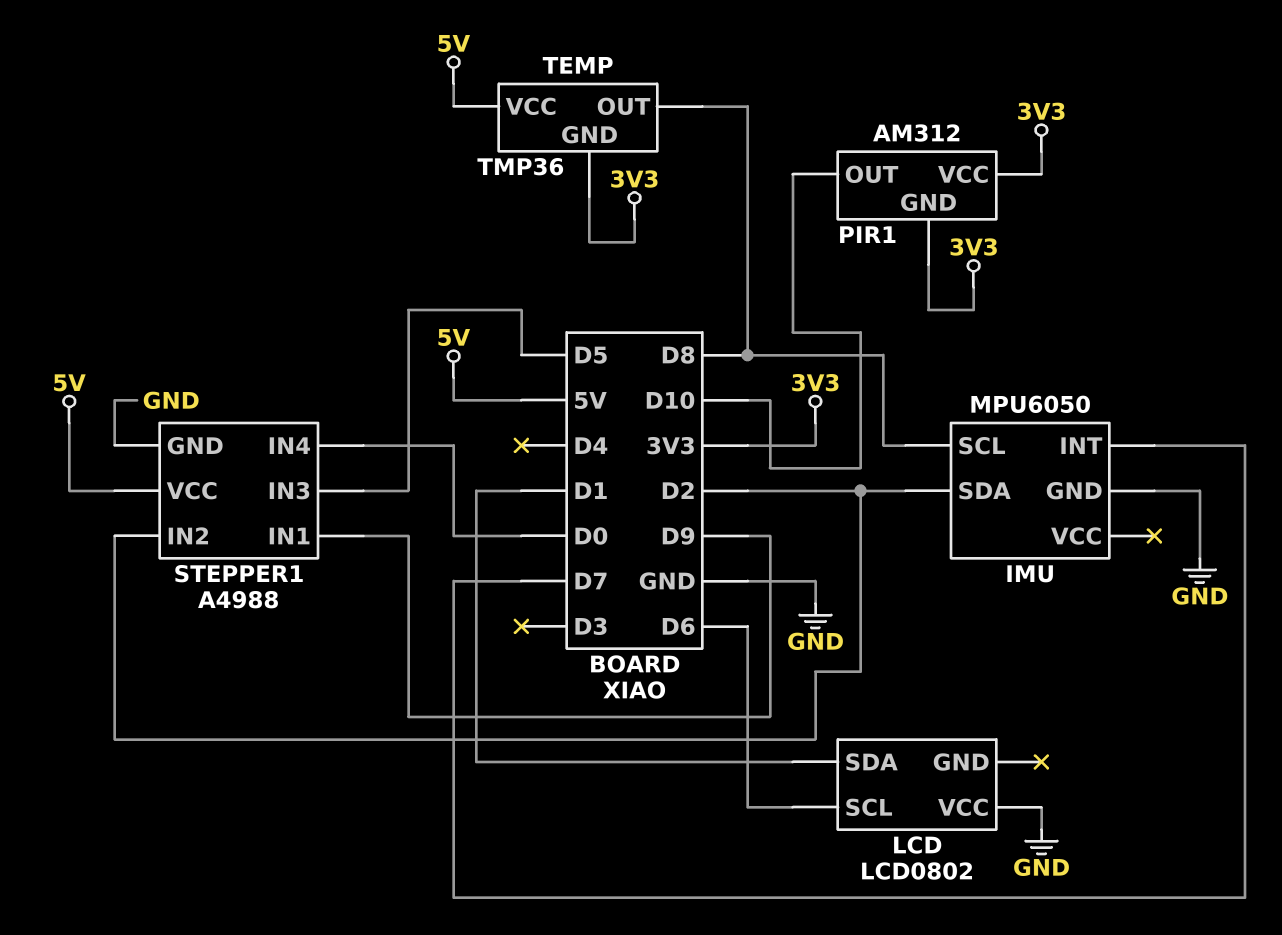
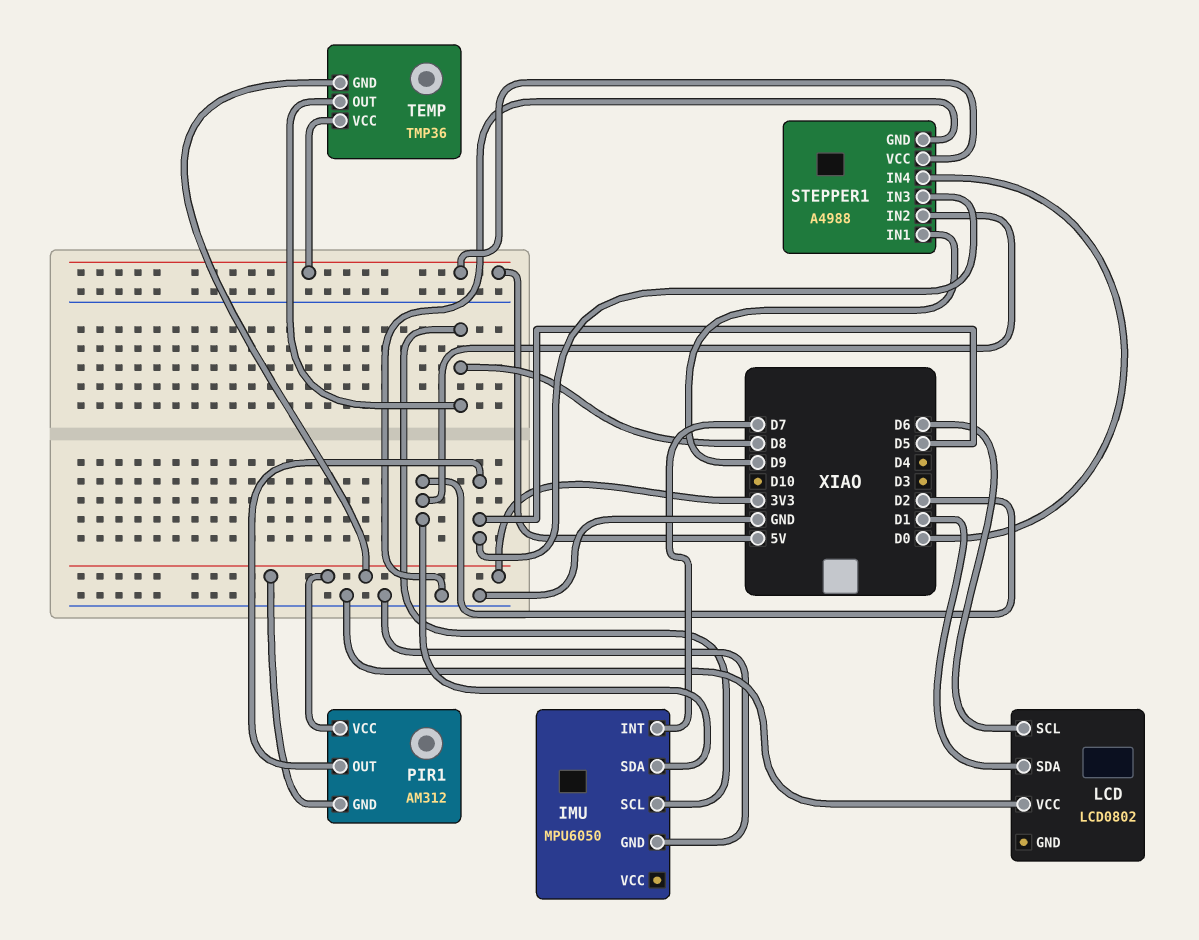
PIR1 pin OUT: D10 -> D5

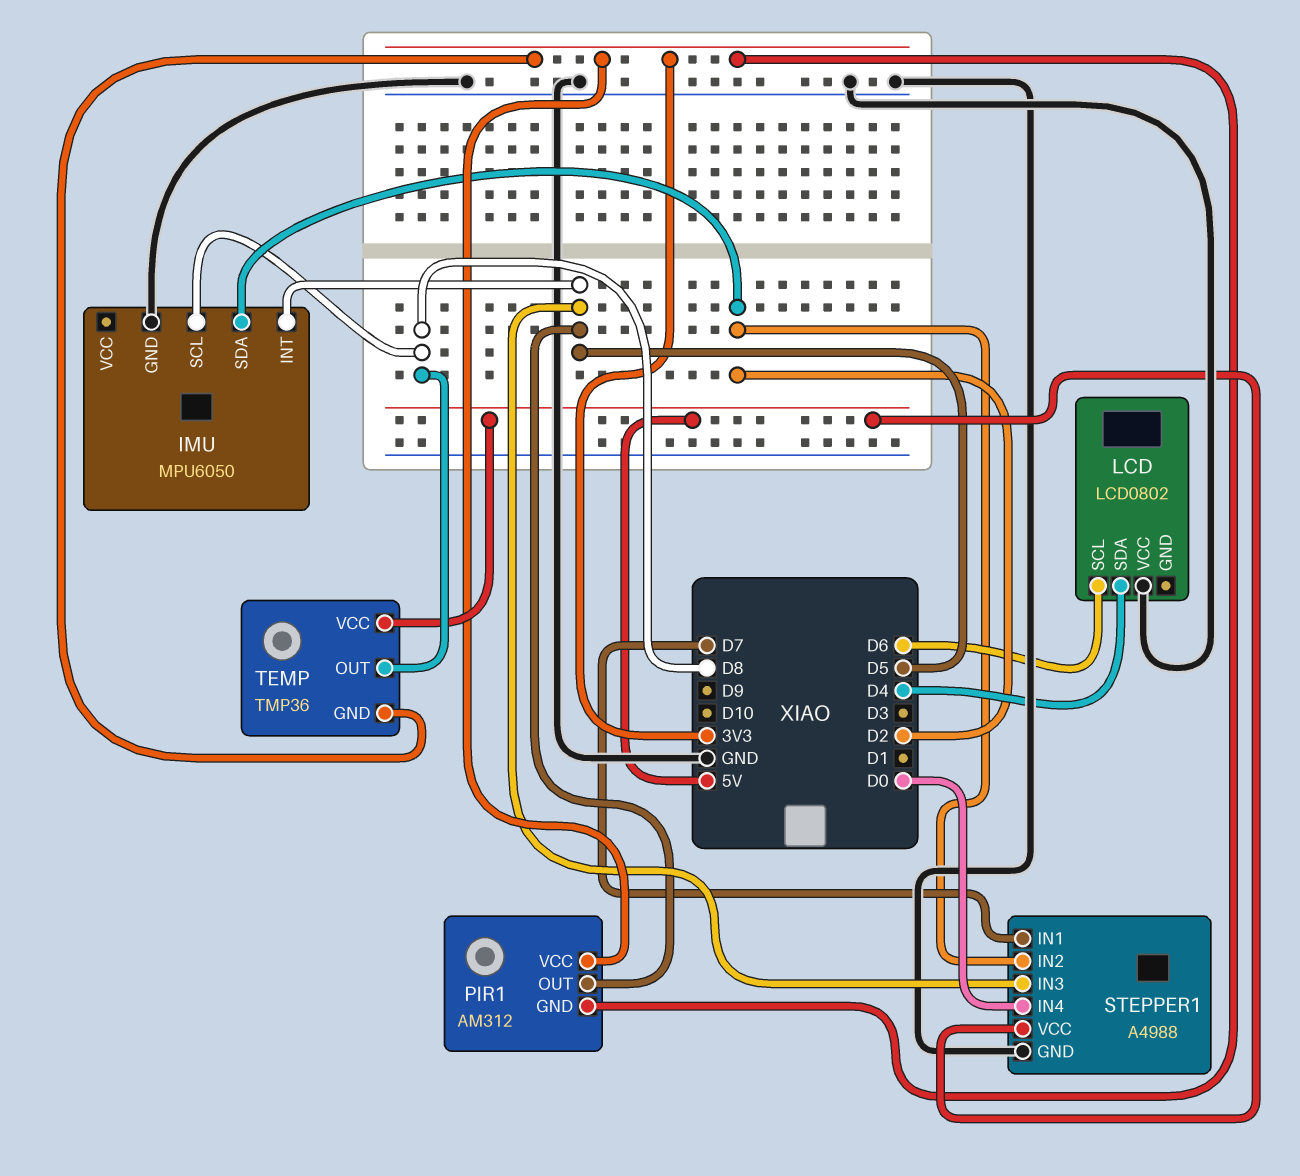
IMU pin INT: D7 -> D5
LCD pin SDA: D1 -> D4
STEPPER1 pin IN1: D9 -> D7

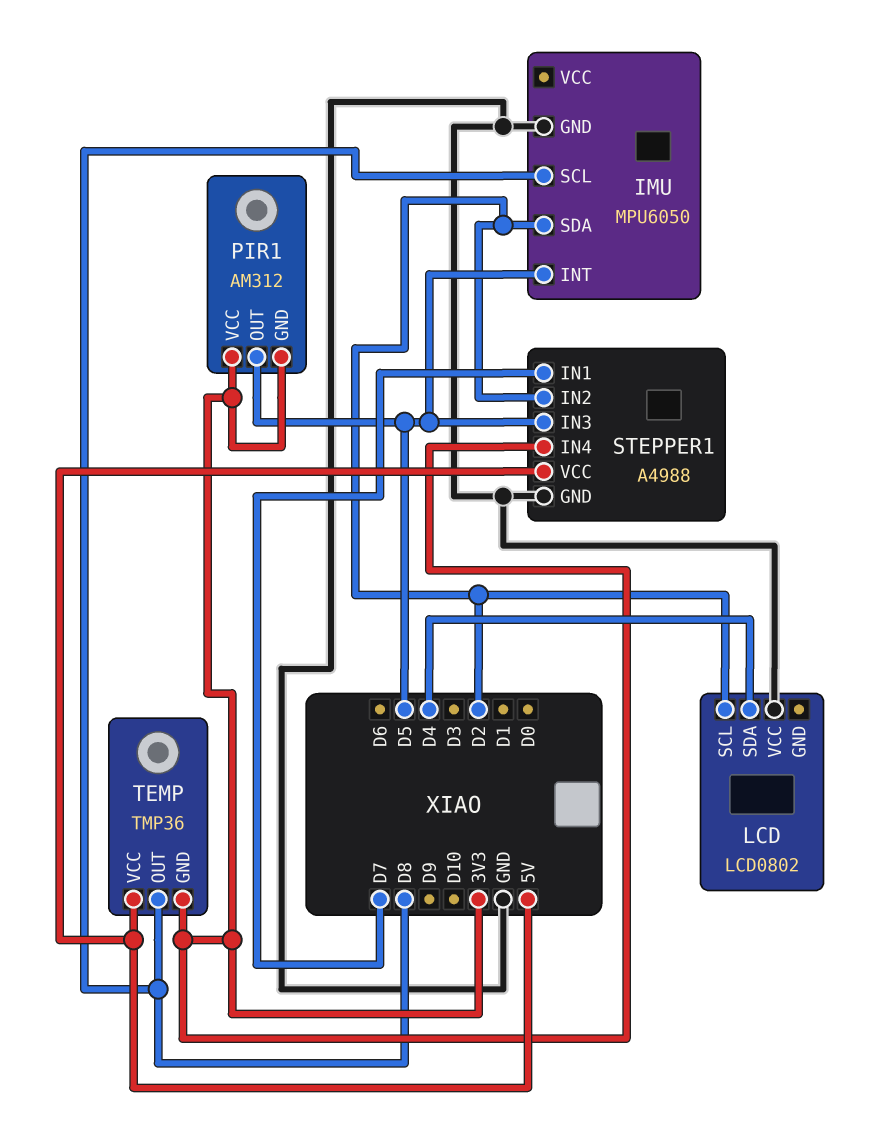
LCD pin SCL: D6 -> D2
STEPPER1 pin IN4: D0 -> 3V3

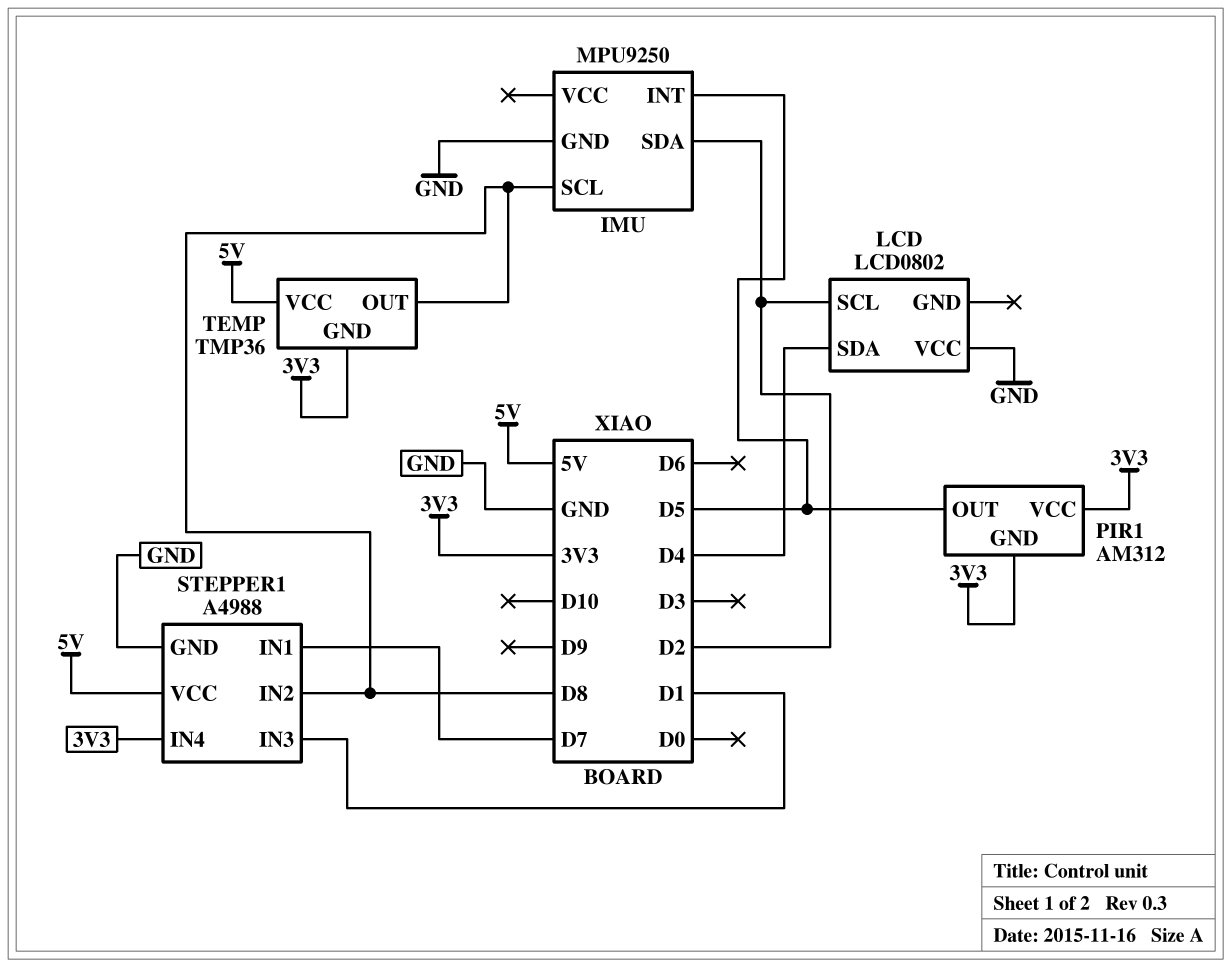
IMU: MPU6050 -> MPU9250
STEPPER1 pin IN2: D2 -> D8
STEPPER1 pin IN3: D5 -> D1

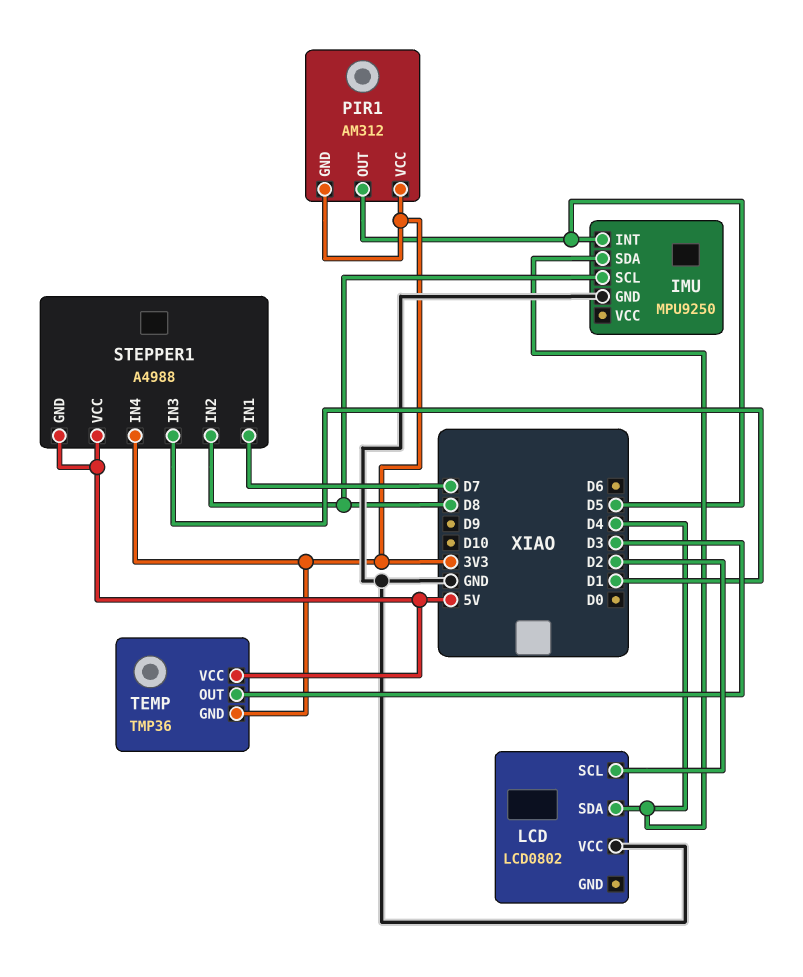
IMU pin SDA: D2 -> D4
STEPPER1 pin GND: GND -> 5V
TEMP pin OUT: D8 -> D3

